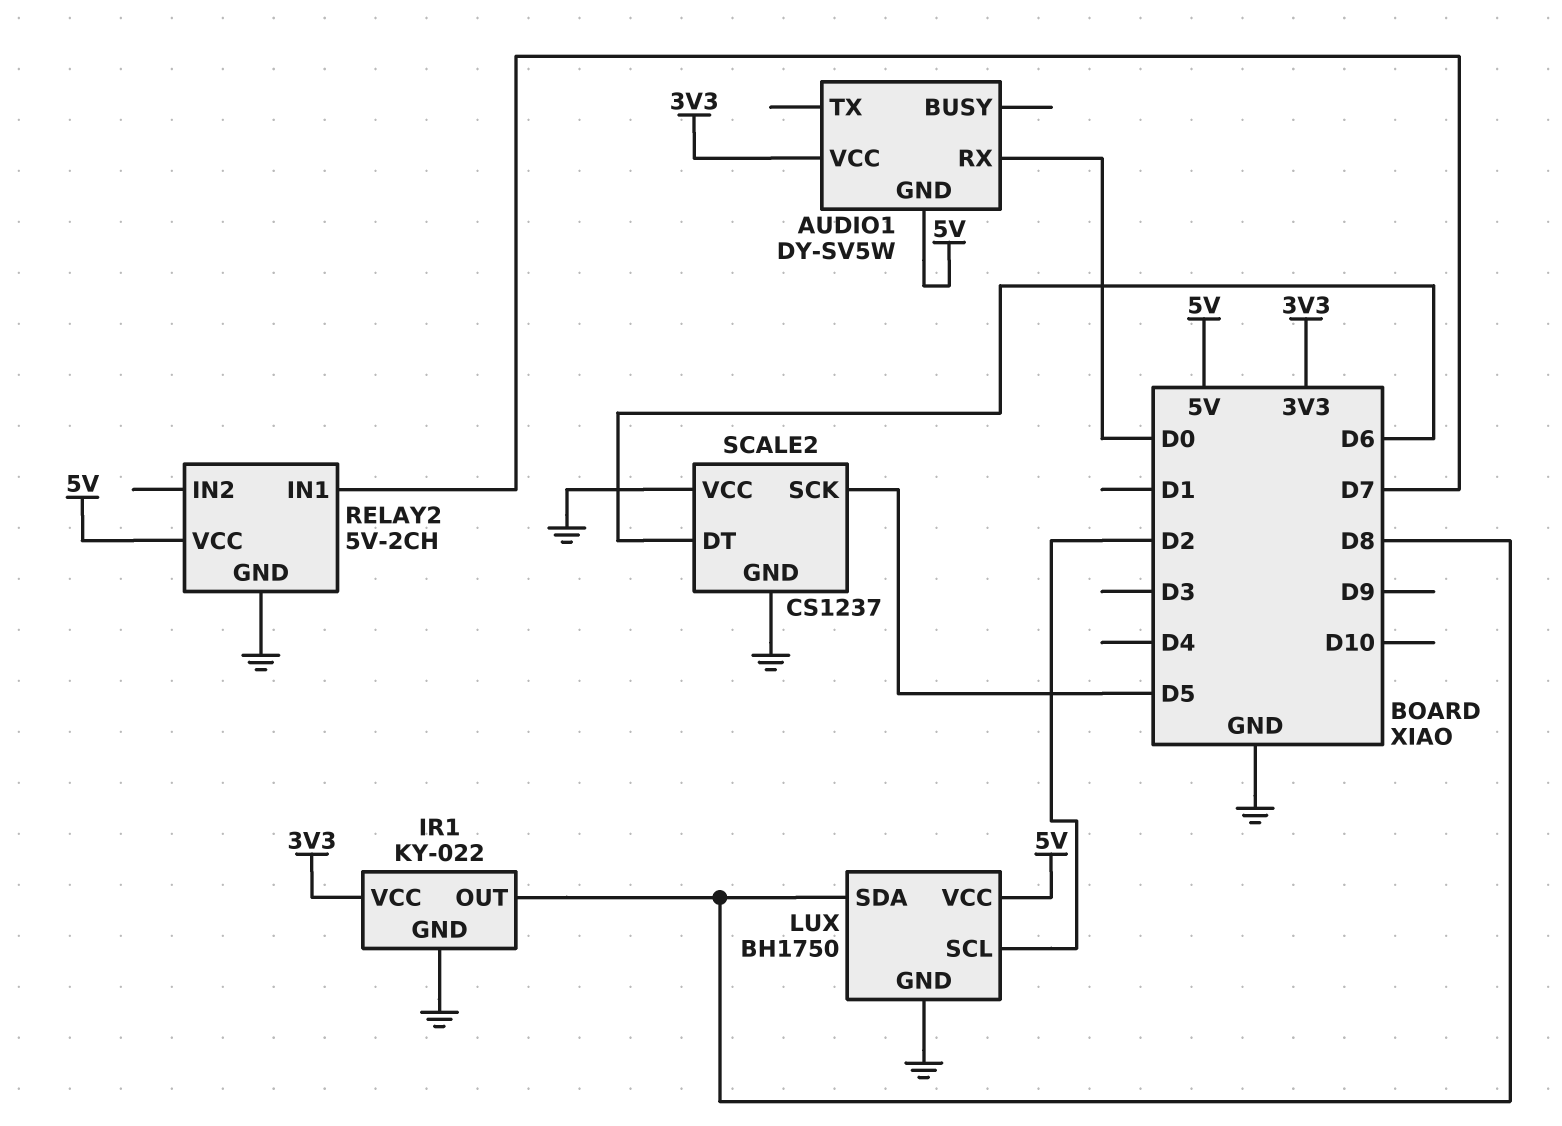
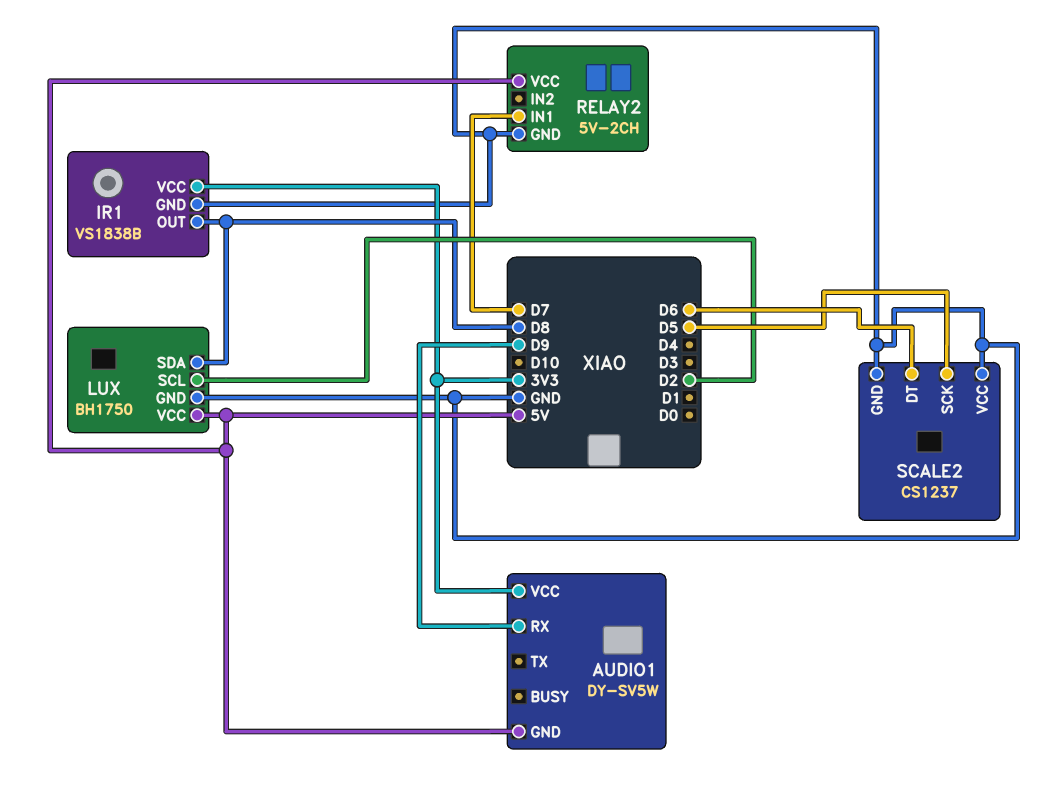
AUDIO1 pin RX: D0 -> D9
IR1: KY-022 -> VS1838B

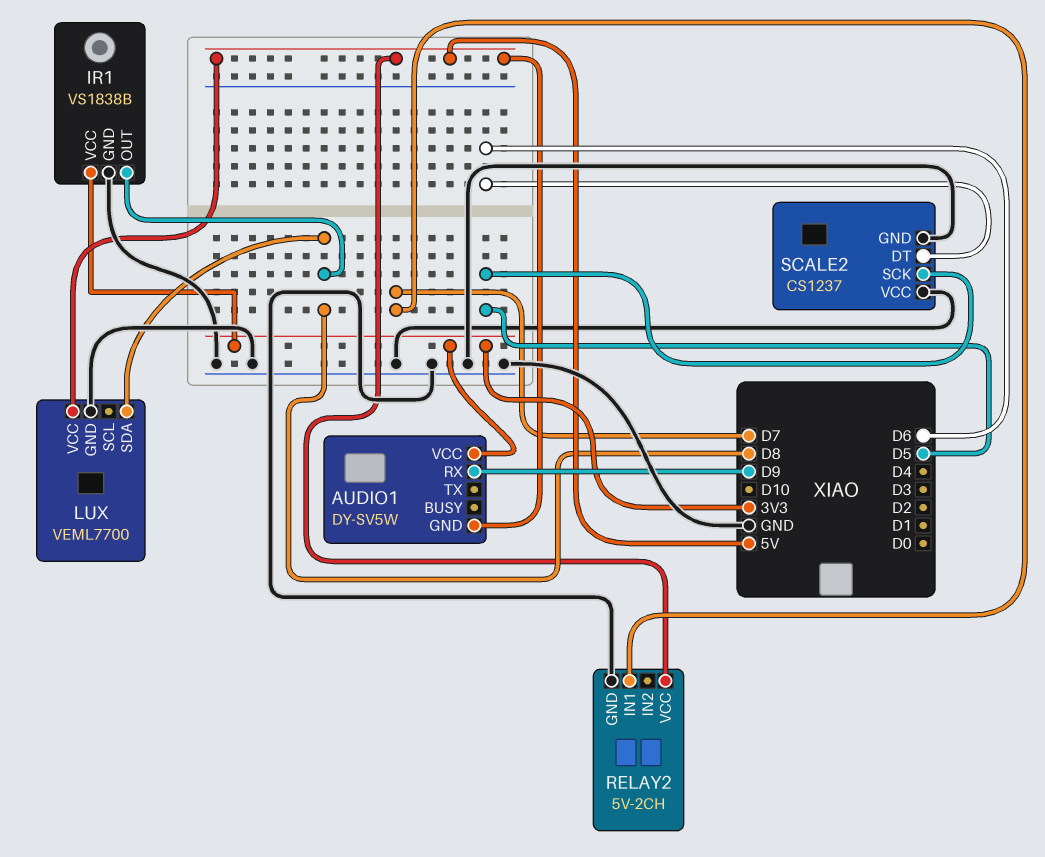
LUX: BH1750 -> VEML7700
LUX pin SCL: D2 -> none

